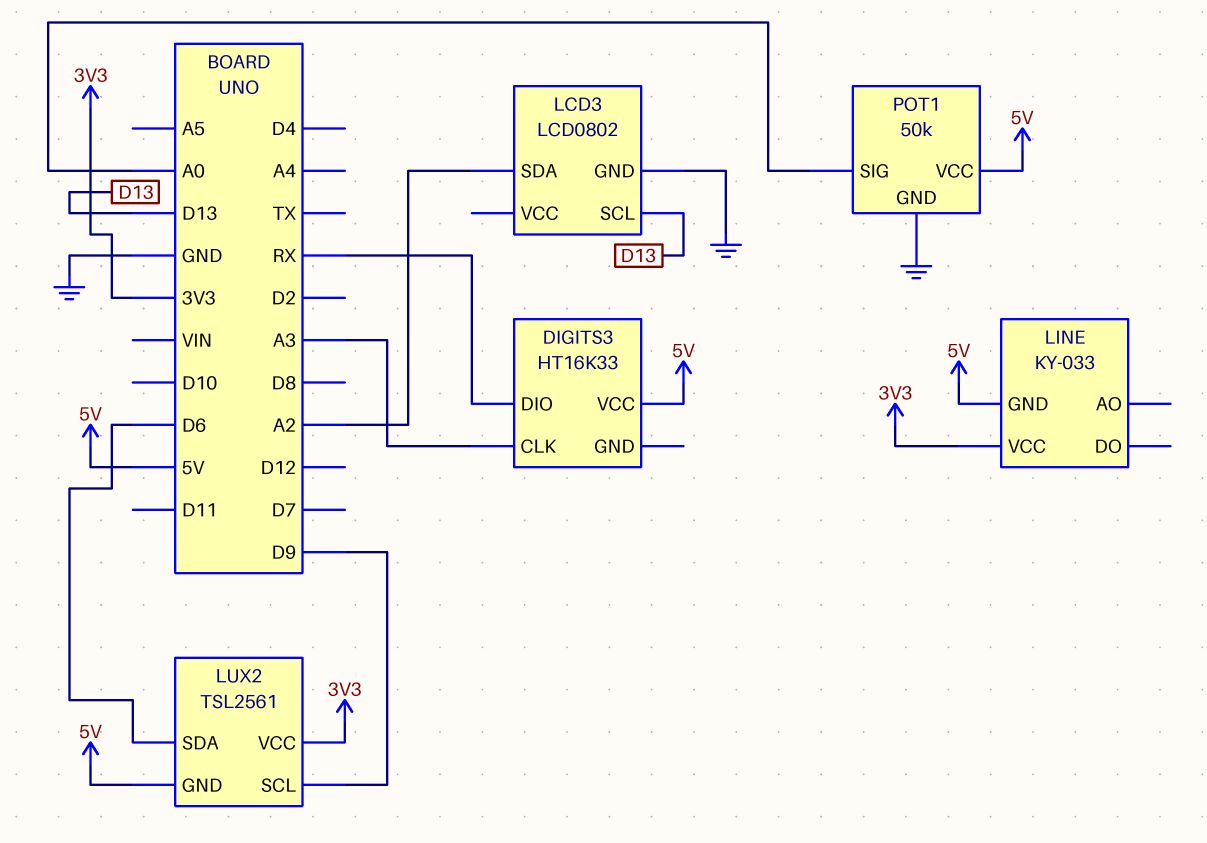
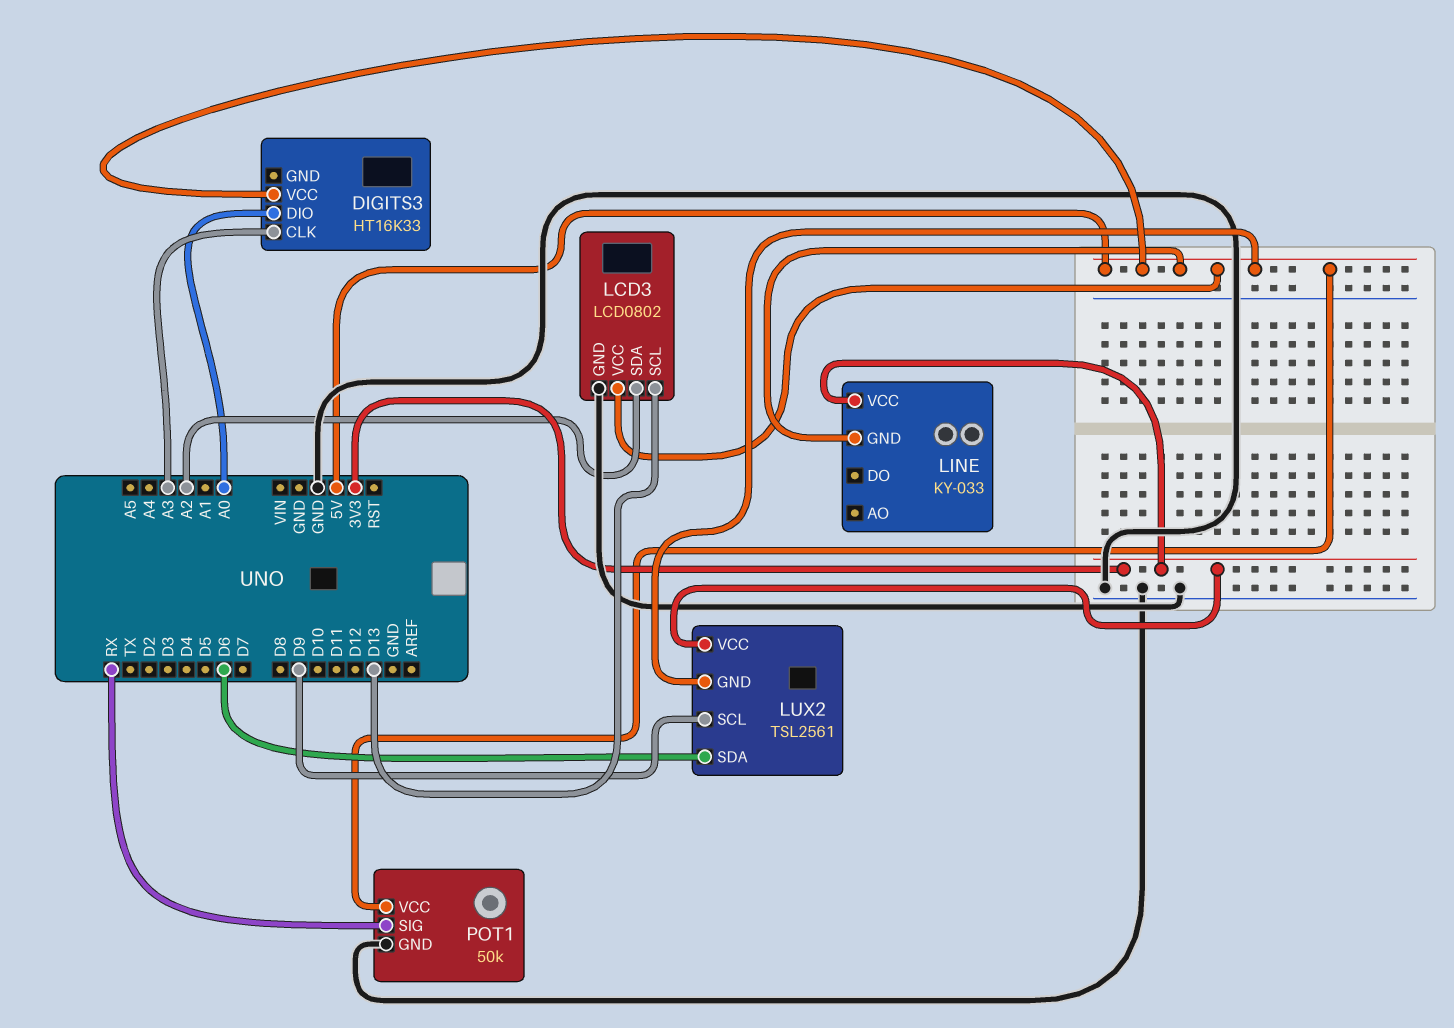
DIGITS3 pin DIO: RX -> A0
LCD3 pin VCC: none -> 5V
POT1 pin SIG: A0 -> RX

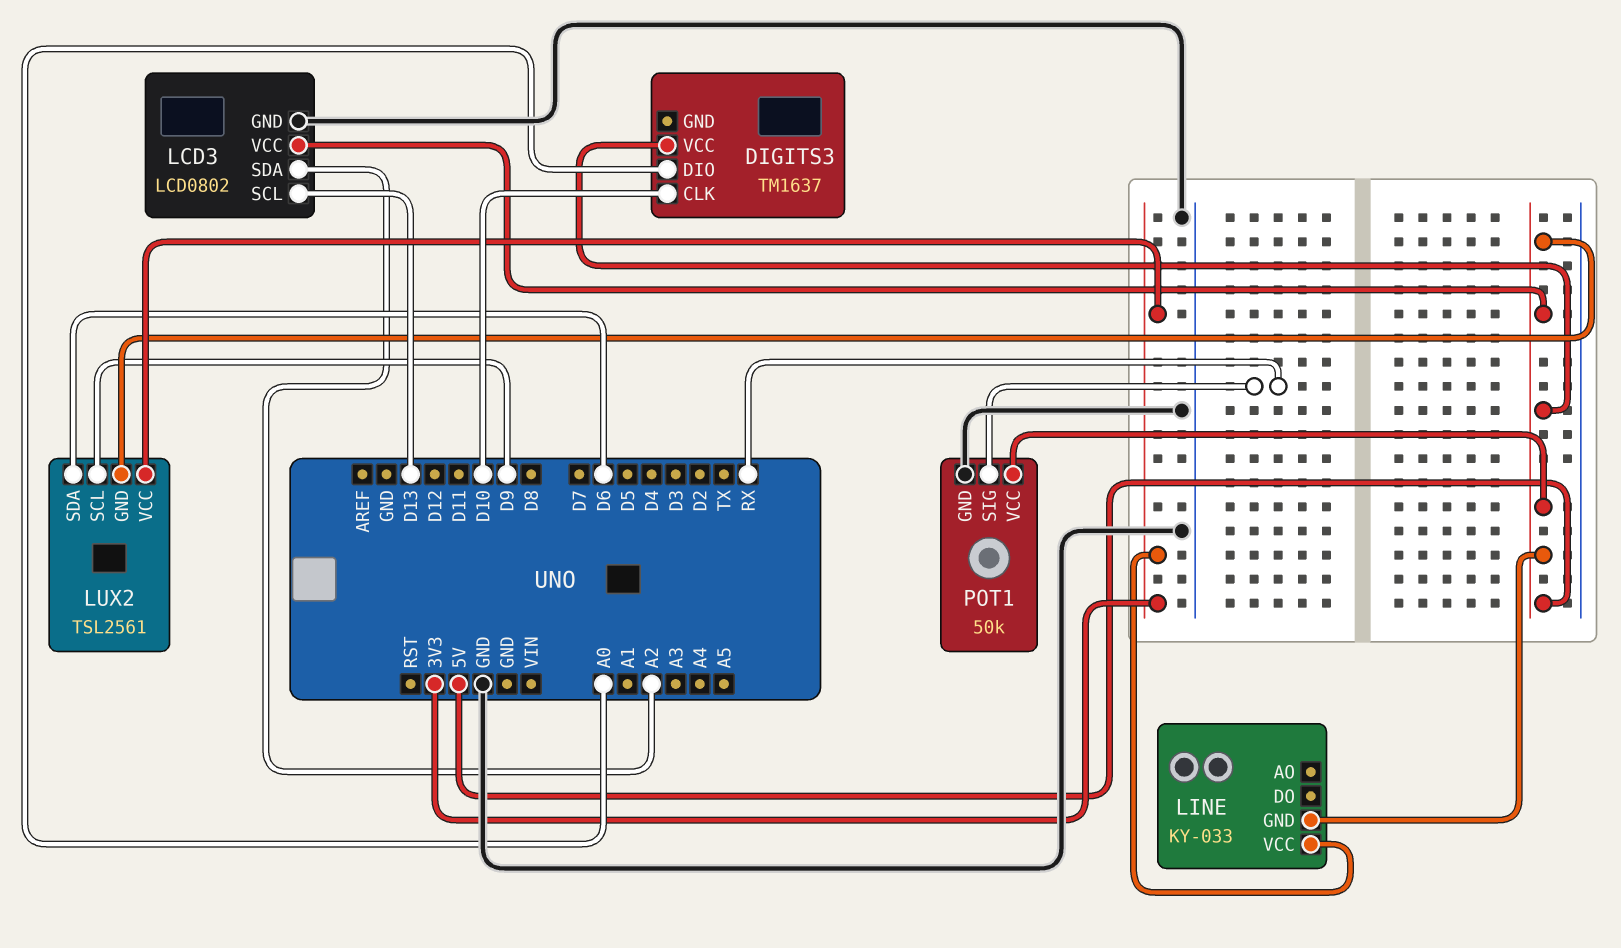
DIGITS3: HT16K33 -> TM1637
DIGITS3 pin CLK: A3 -> D10

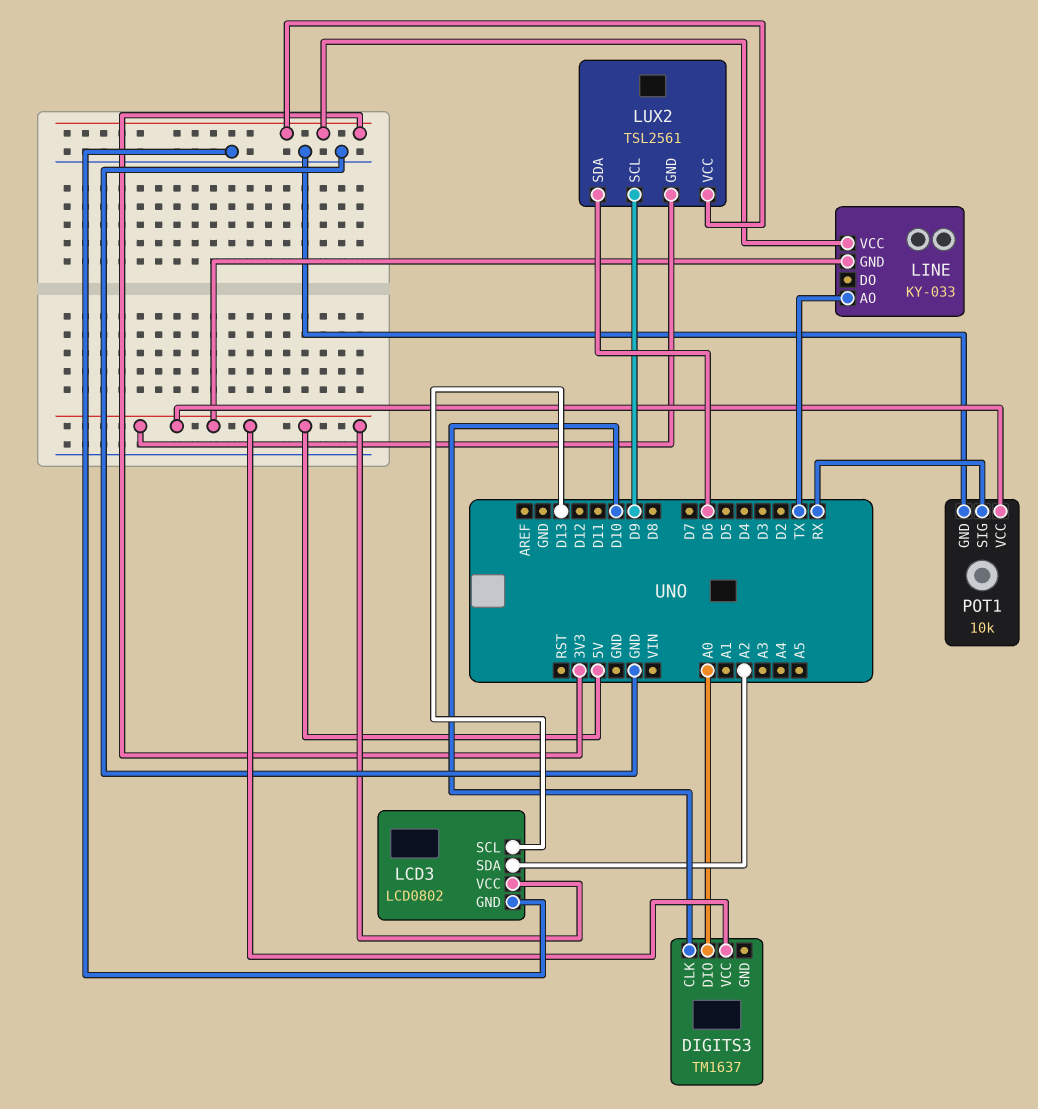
LINE pin AO: none -> TX
POT1: 50k -> 10k

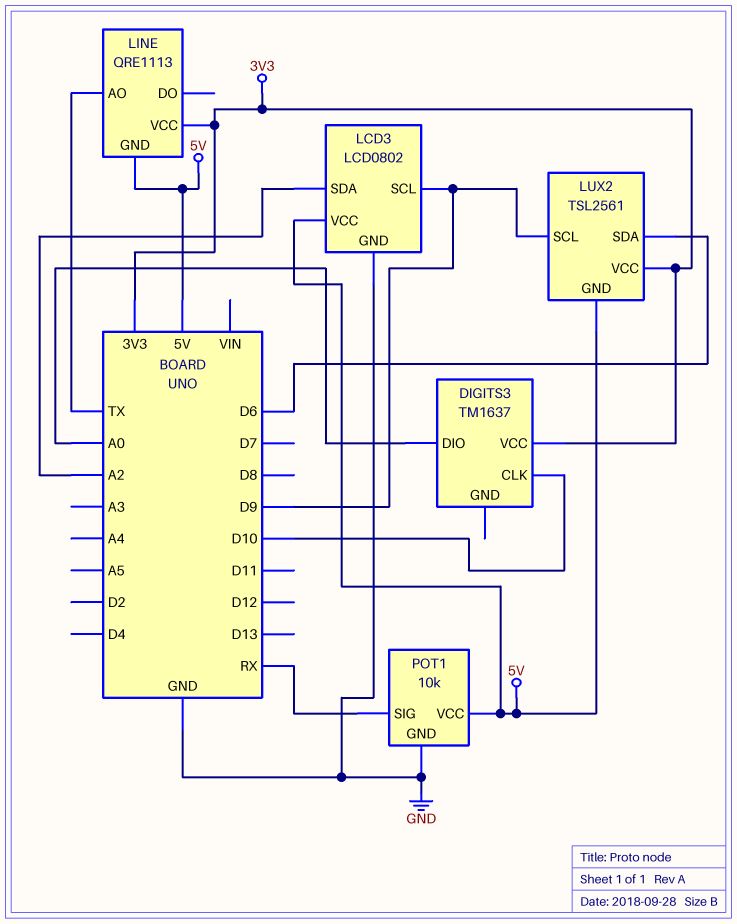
DIGITS3 pin VCC: 5V -> 3V3
LCD3 pin SCL: D13 -> D9
LINE: KY-033 -> QRE1113

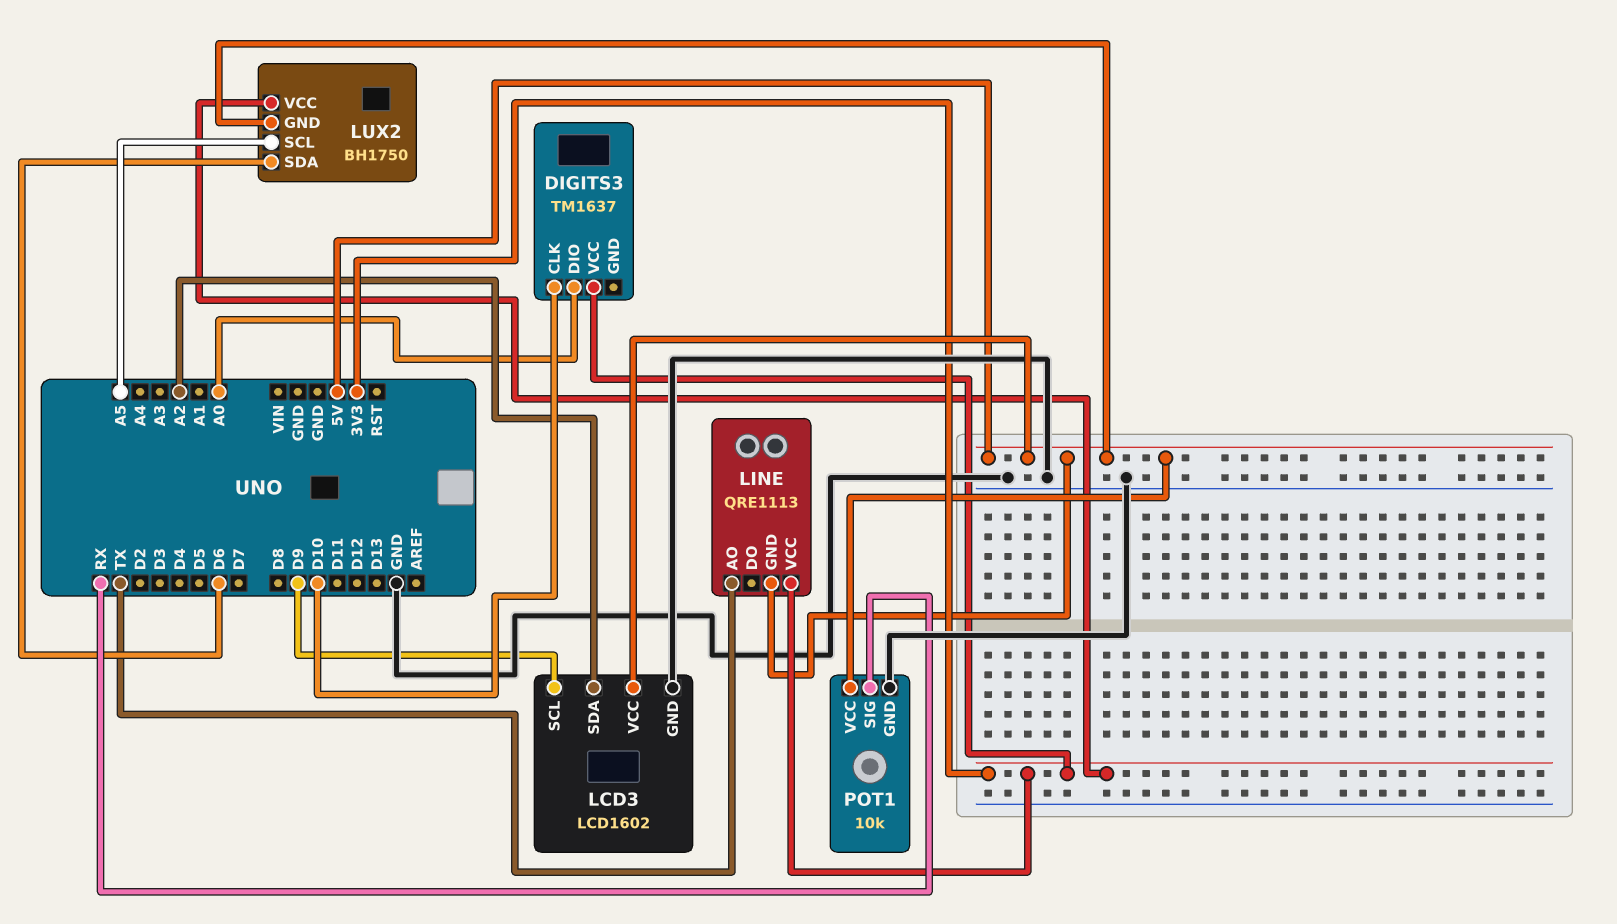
LCD3: LCD0802 -> LCD1602
LUX2: TSL2561 -> BH1750
LUX2 pin SCL: D9 -> A5

